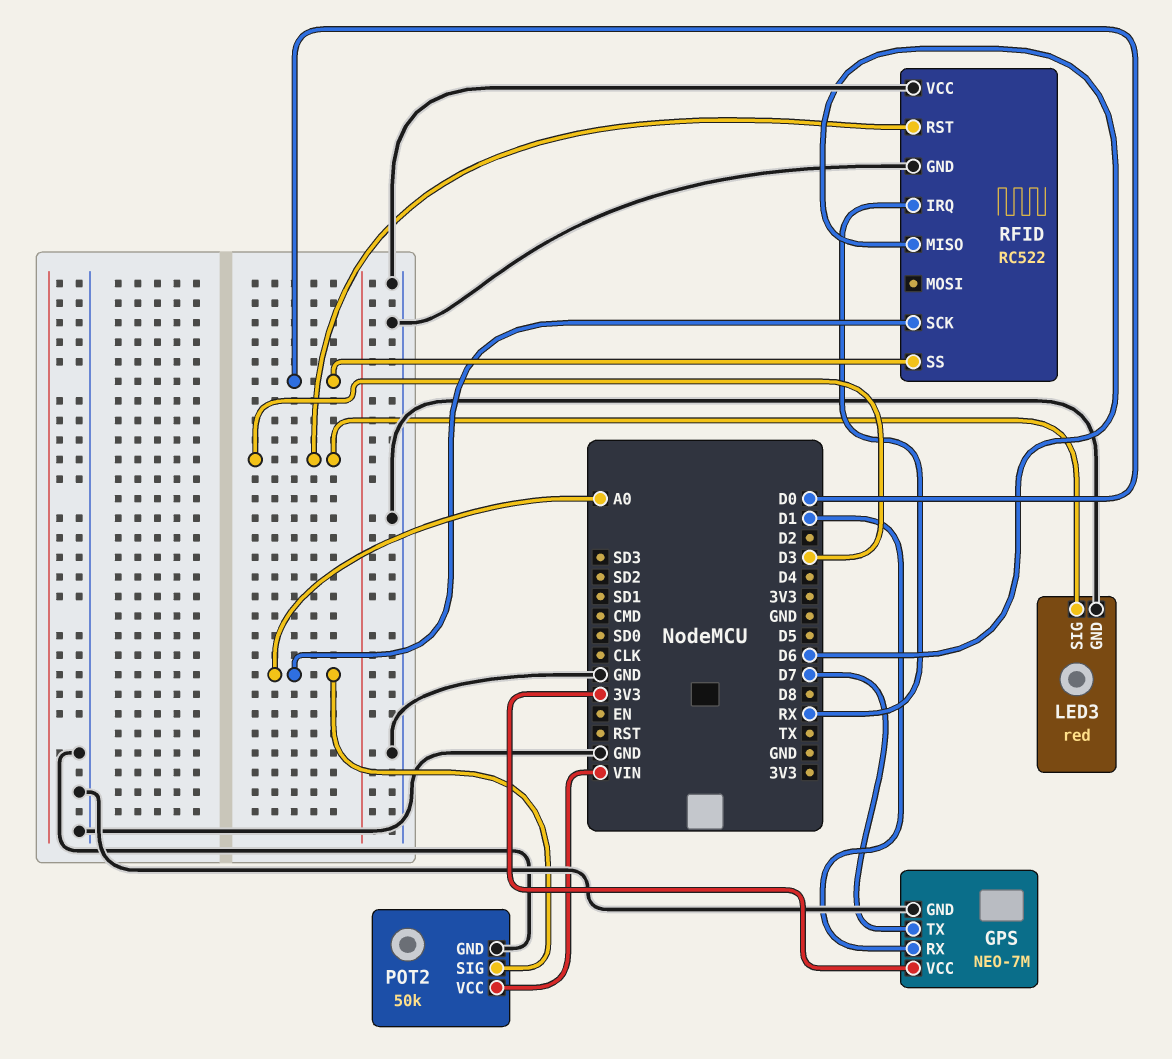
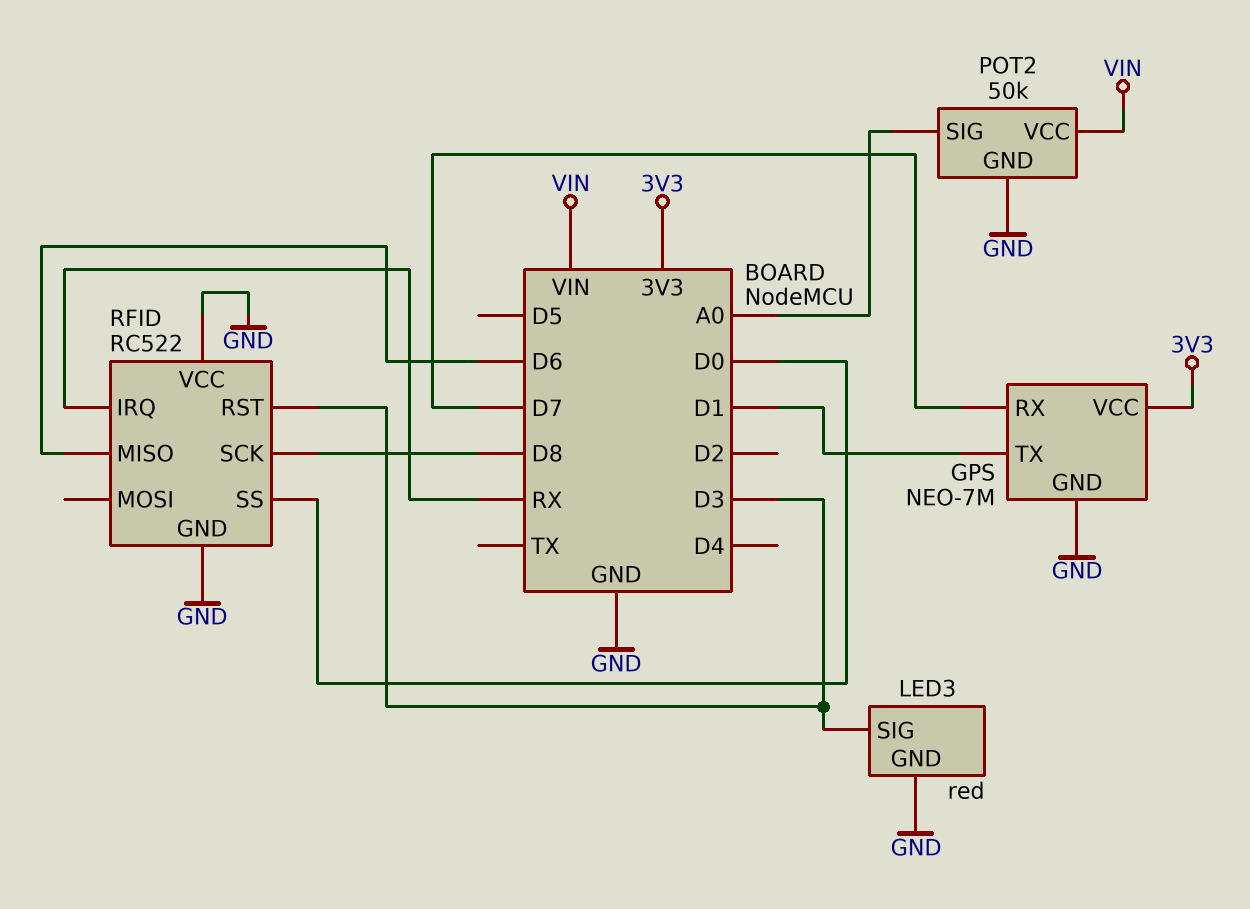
GPS pin RX: D1 -> D7
GPS pin TX: D7 -> D1
RFID pin SCK: A0 -> D8

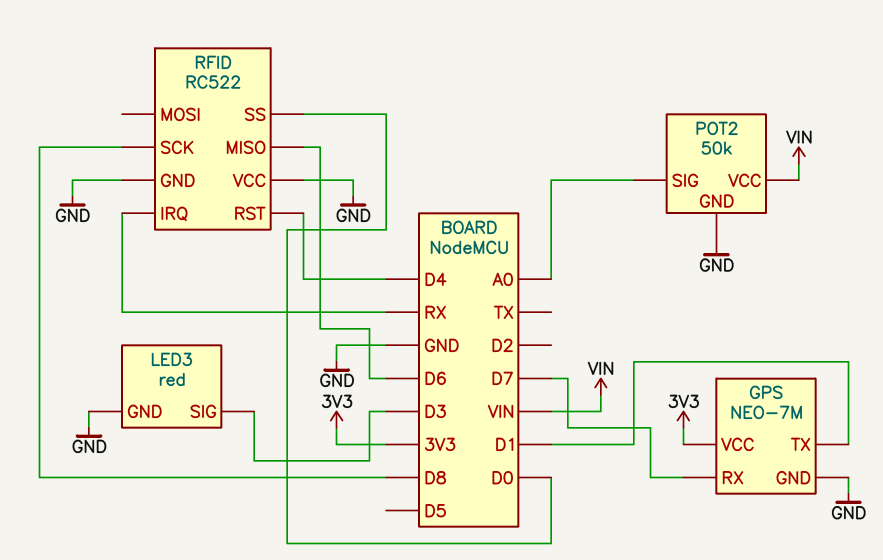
RFID pin RST: D3 -> D4

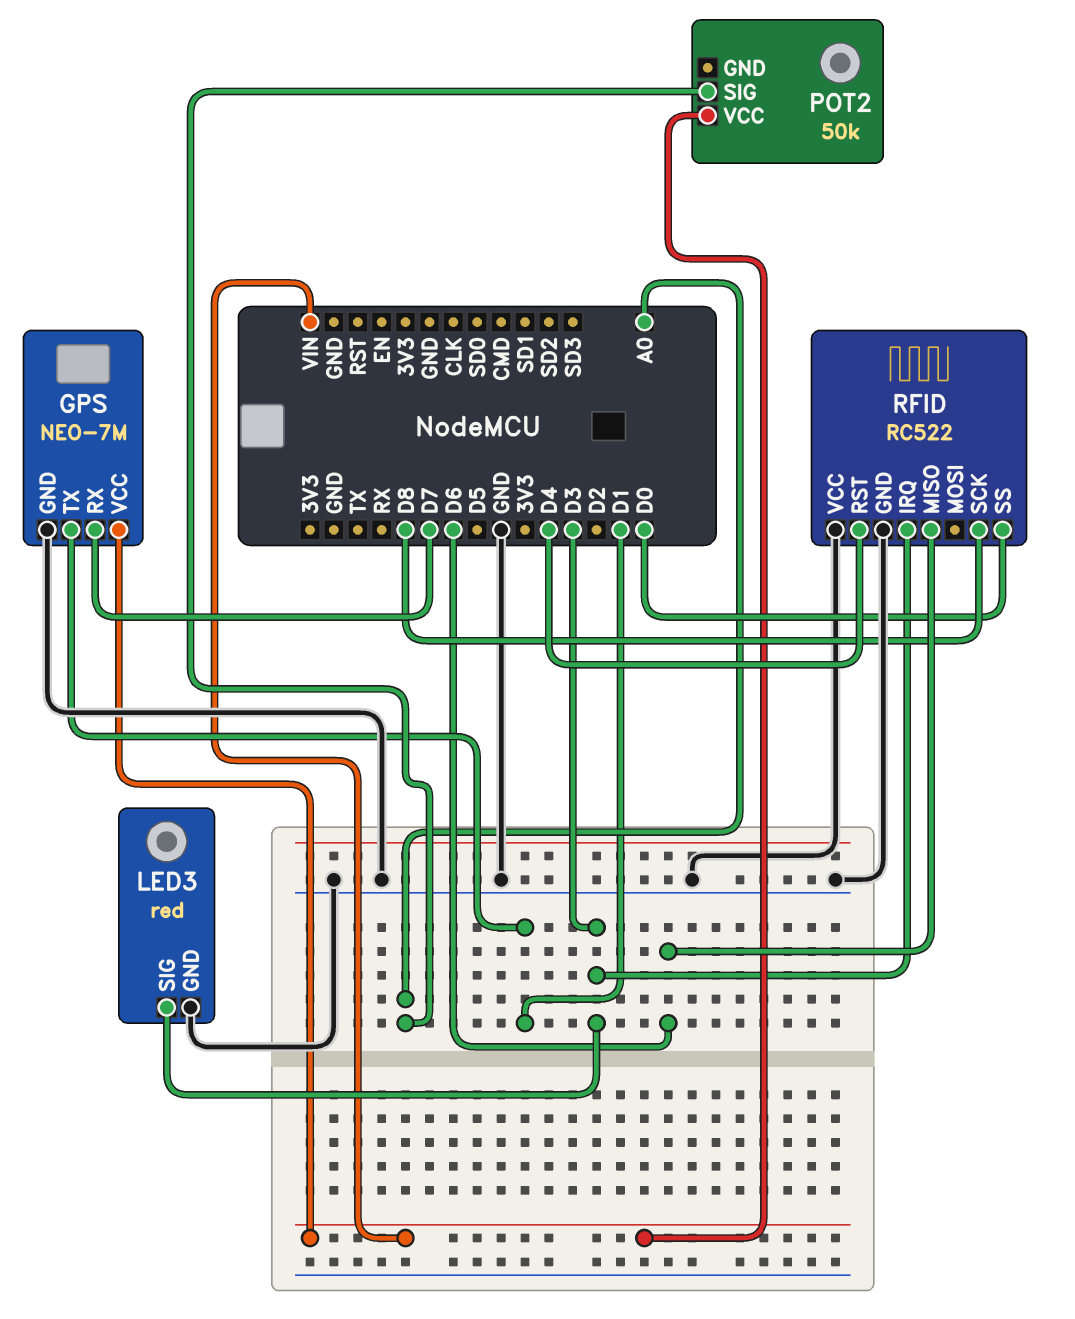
GPS pin VCC: 3V3 -> VIN
POT2 pin GND: GND -> none
RFID pin IRQ: RX -> D3

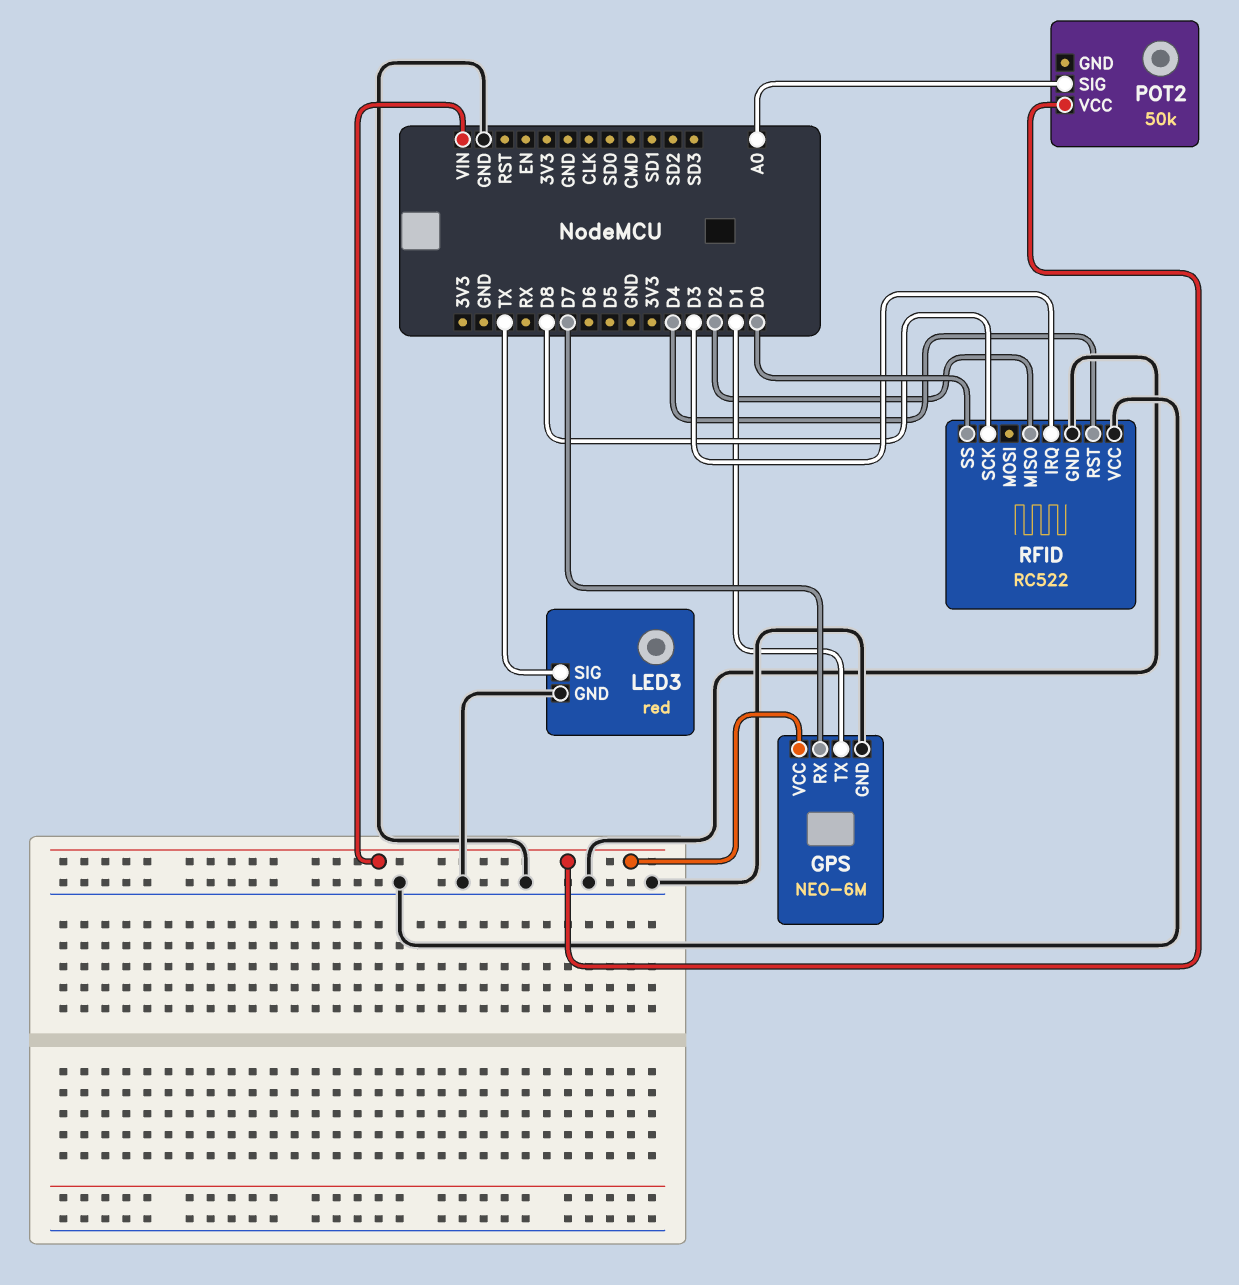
GPS: NEO-7M -> NEO-6M
LED3 pin SIG: D3 -> TX
RFID pin MISO: D6 -> D2

